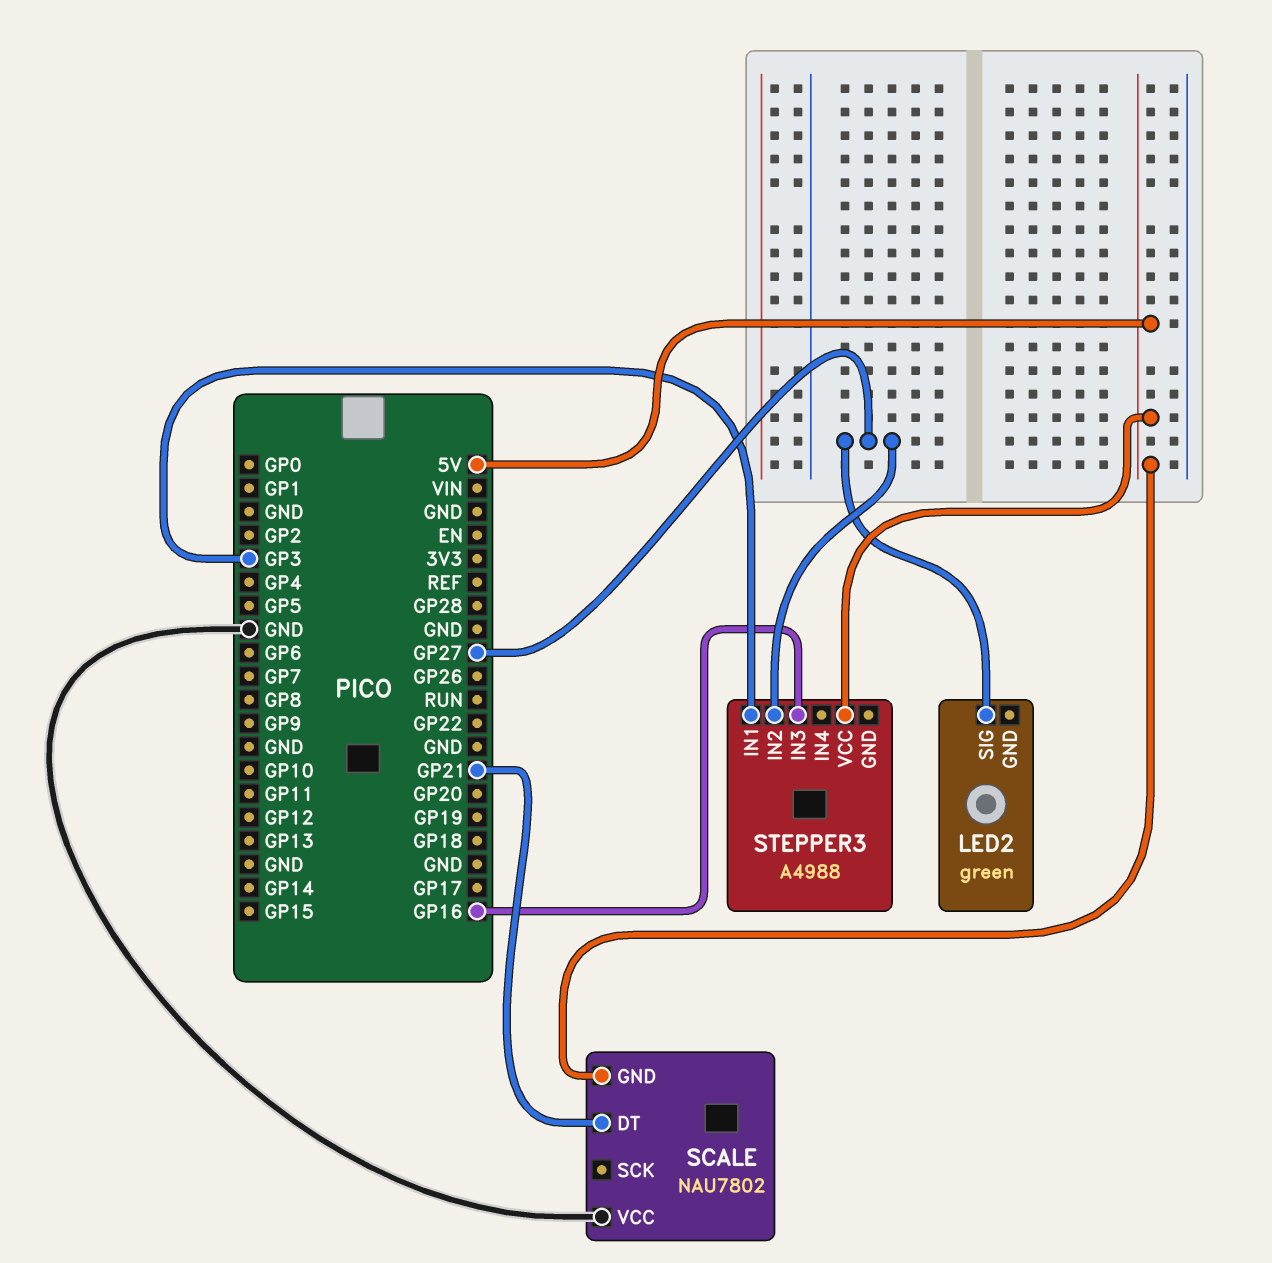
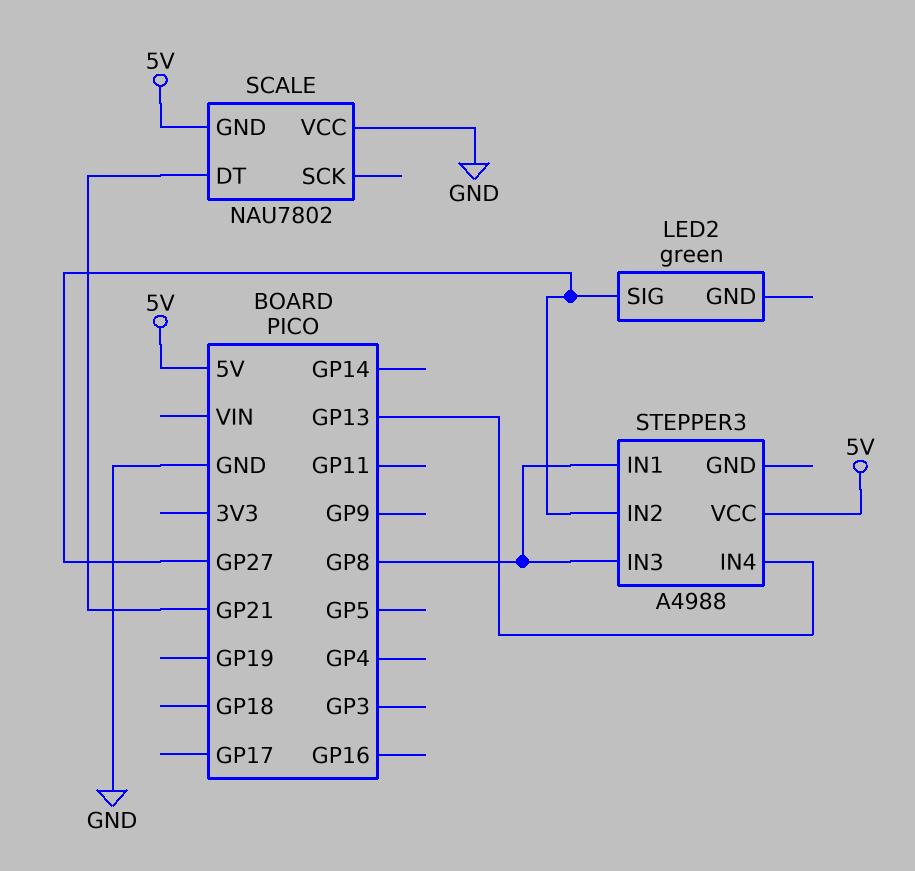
STEPPER3 pin IN1: GP3 -> GP8
STEPPER3 pin IN3: GP16 -> GP8
STEPPER3 pin IN4: none -> GP13

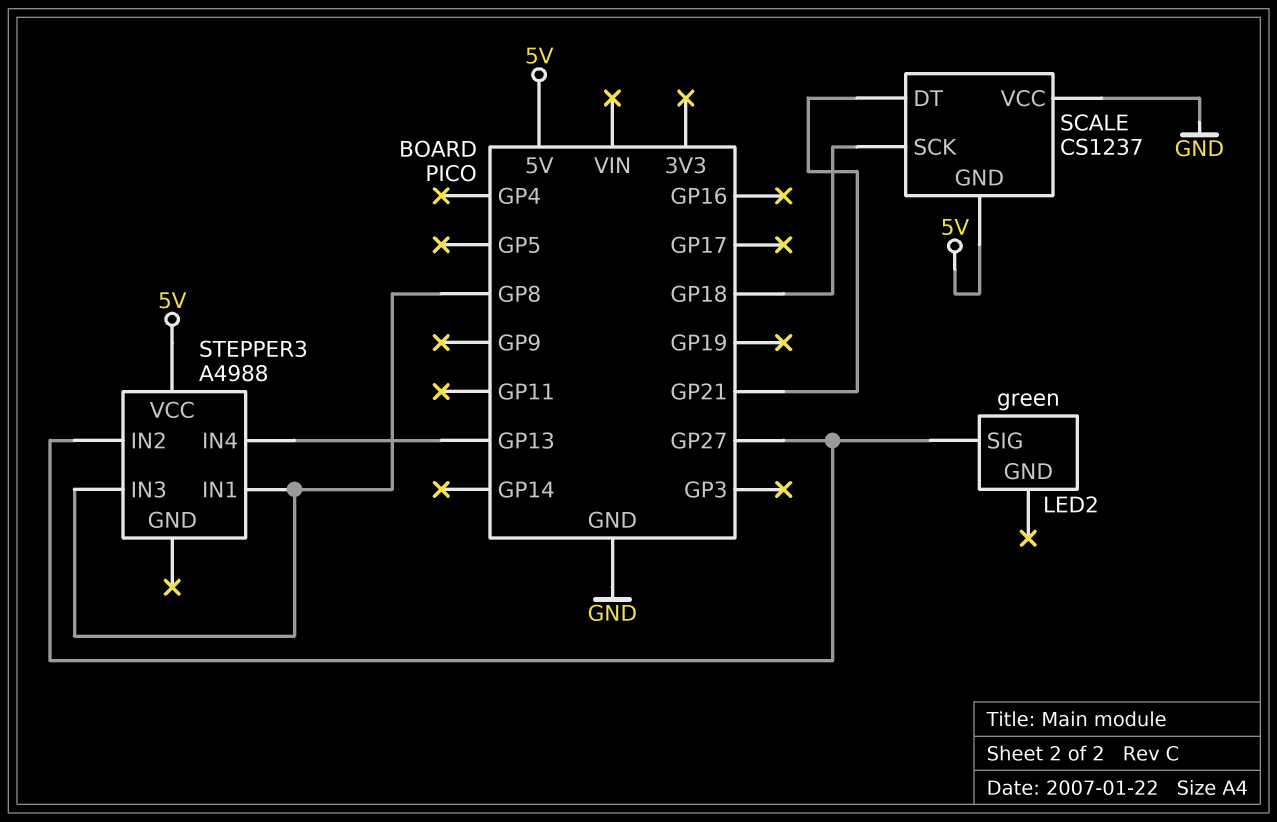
SCALE: NAU7802 -> CS1237
SCALE pin SCK: none -> GP18

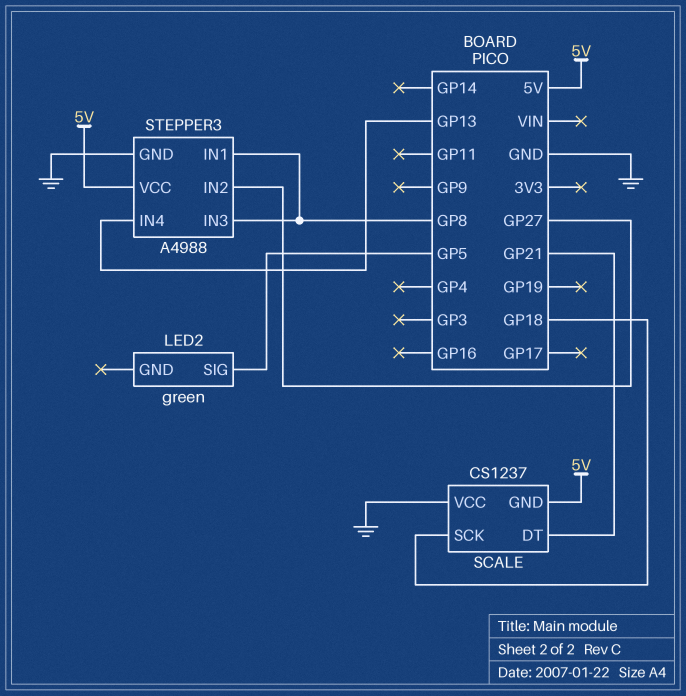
LED2 pin SIG: GP27 -> GP5
STEPPER3 pin GND: none -> GND

